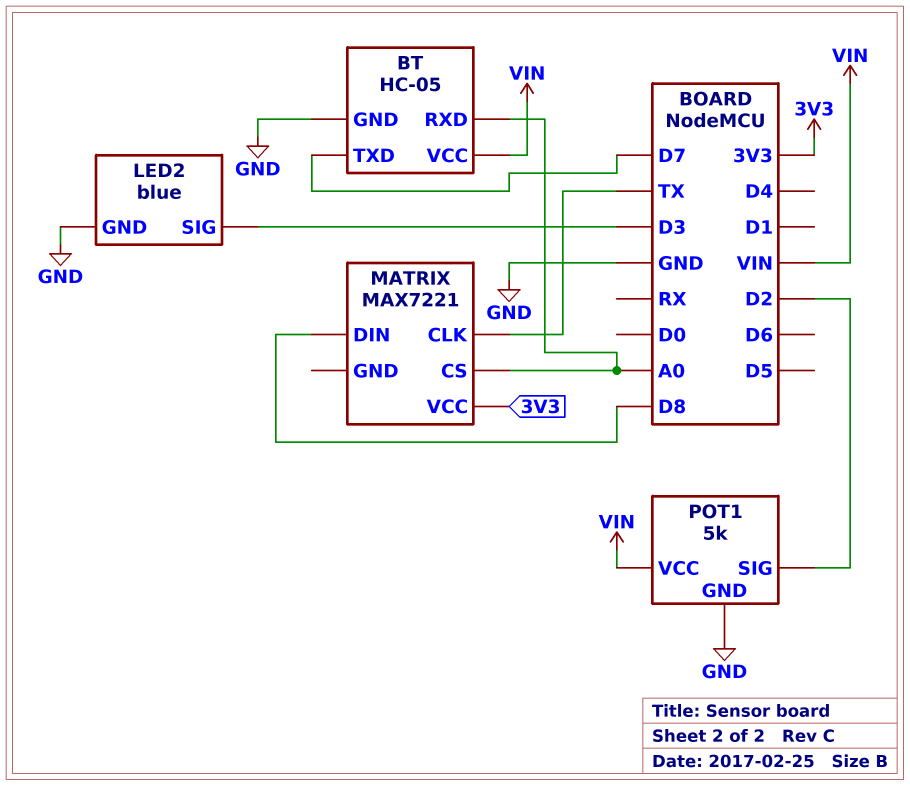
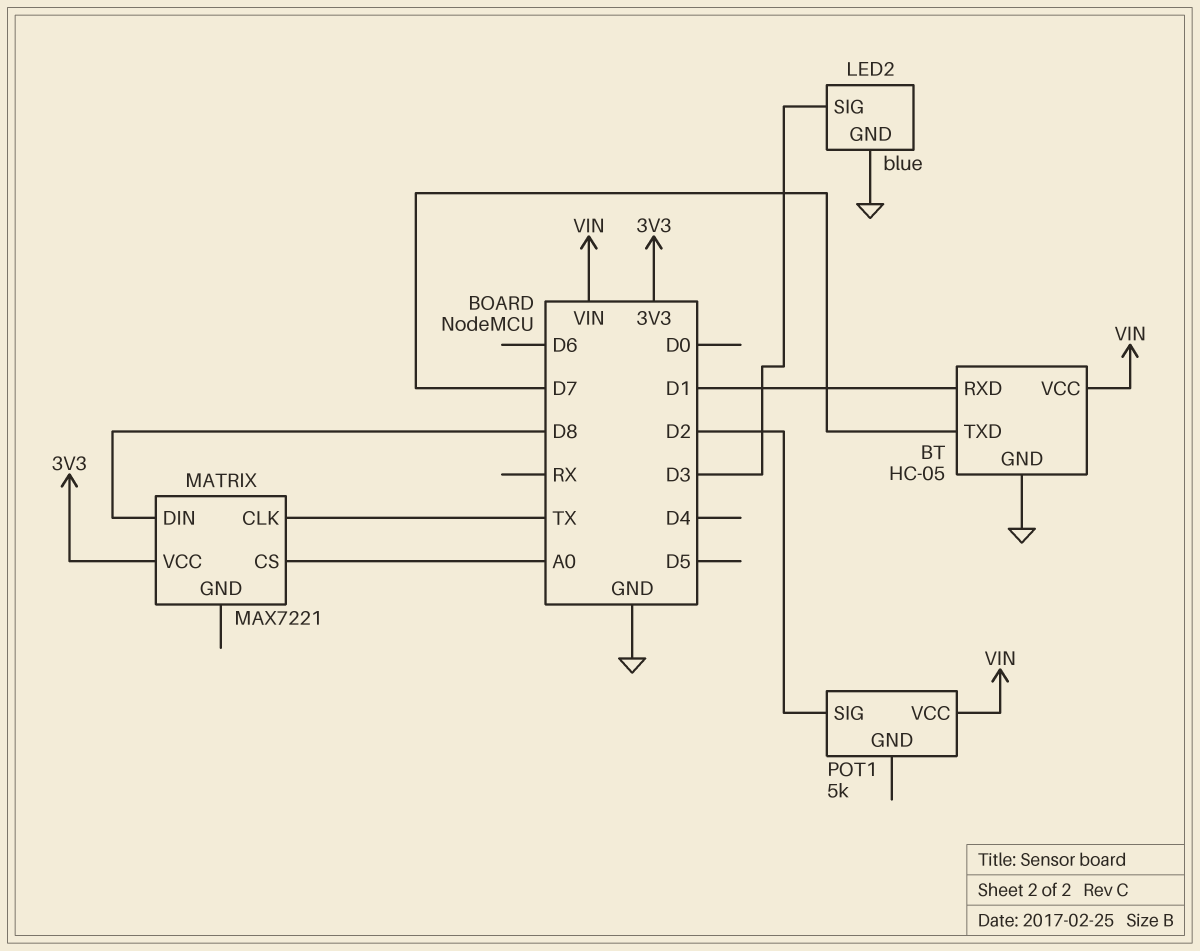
BT pin RXD: A0 -> D1
POT1 pin GND: GND -> none

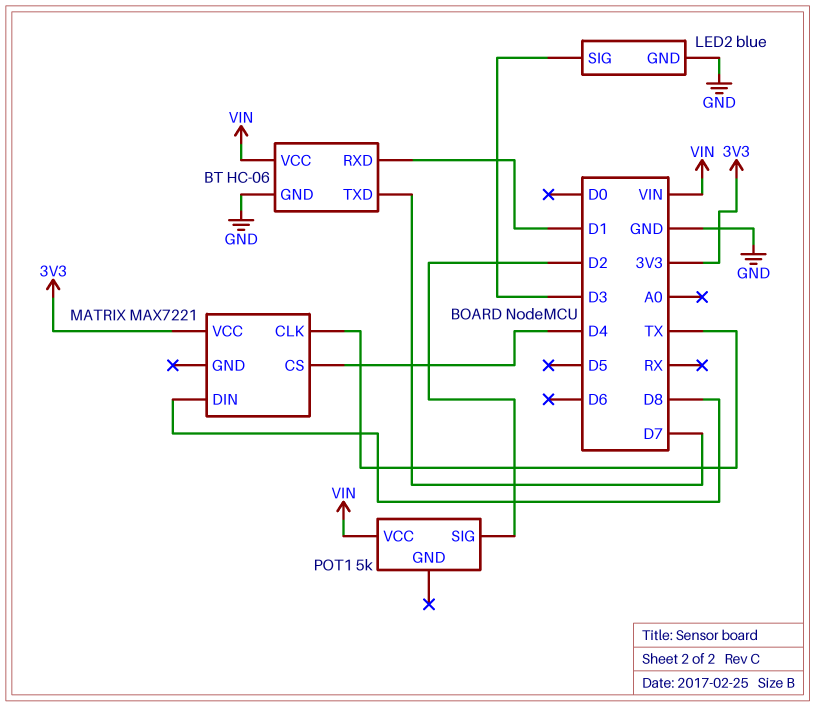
BT: HC-05 -> HC-06
MATRIX pin CS: A0 -> D4

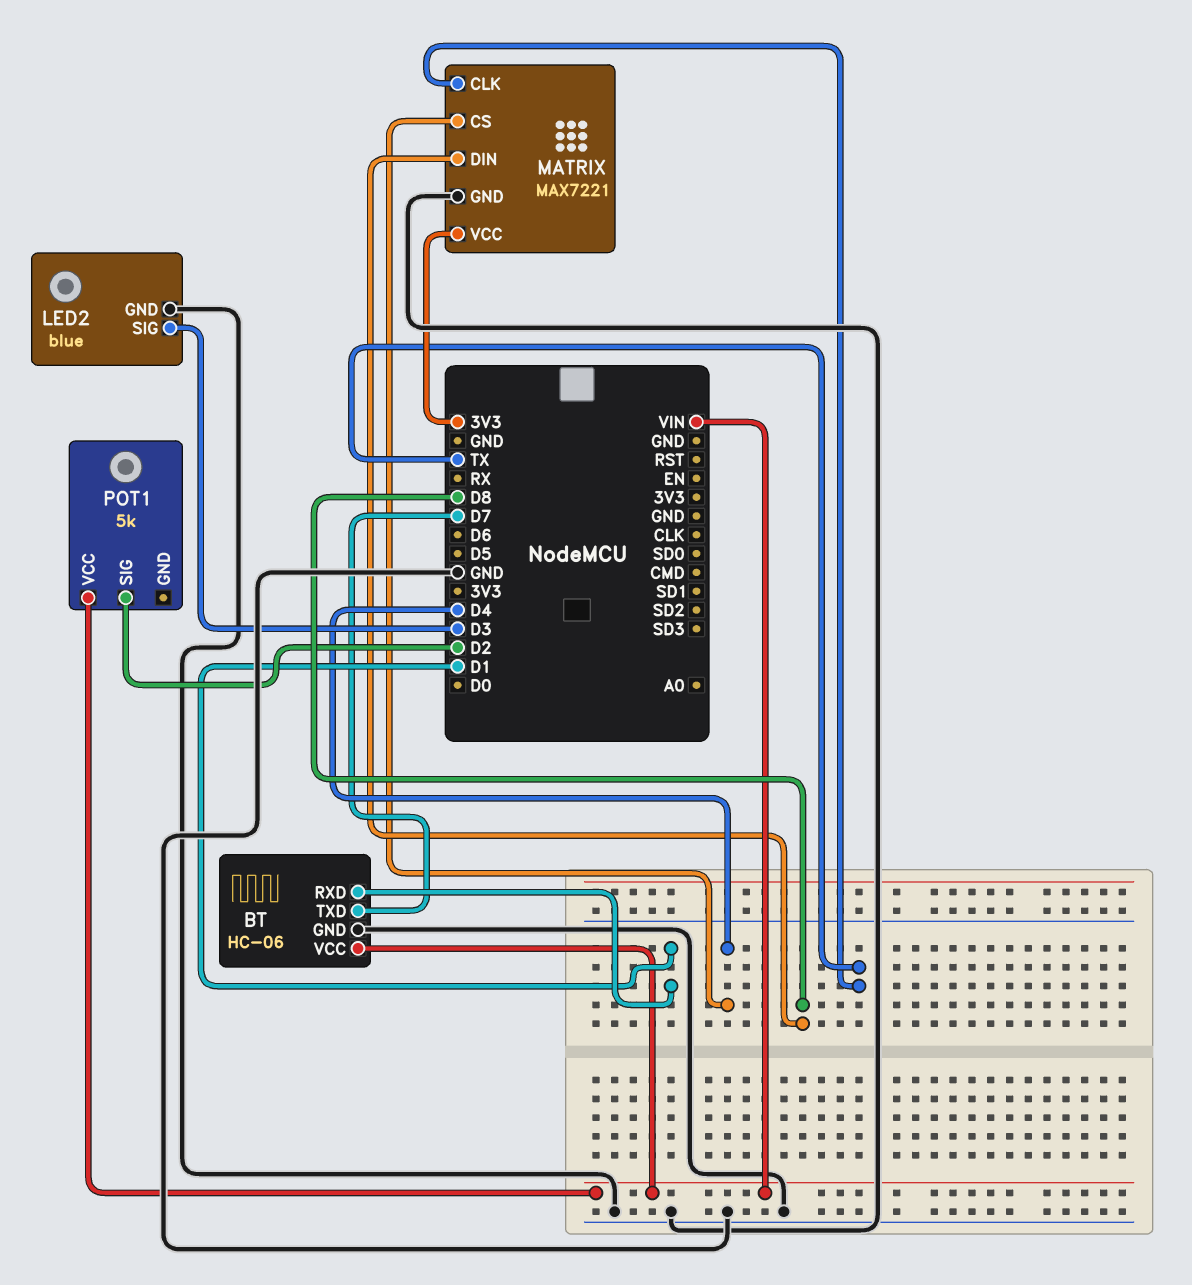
MATRIX pin GND: none -> GND

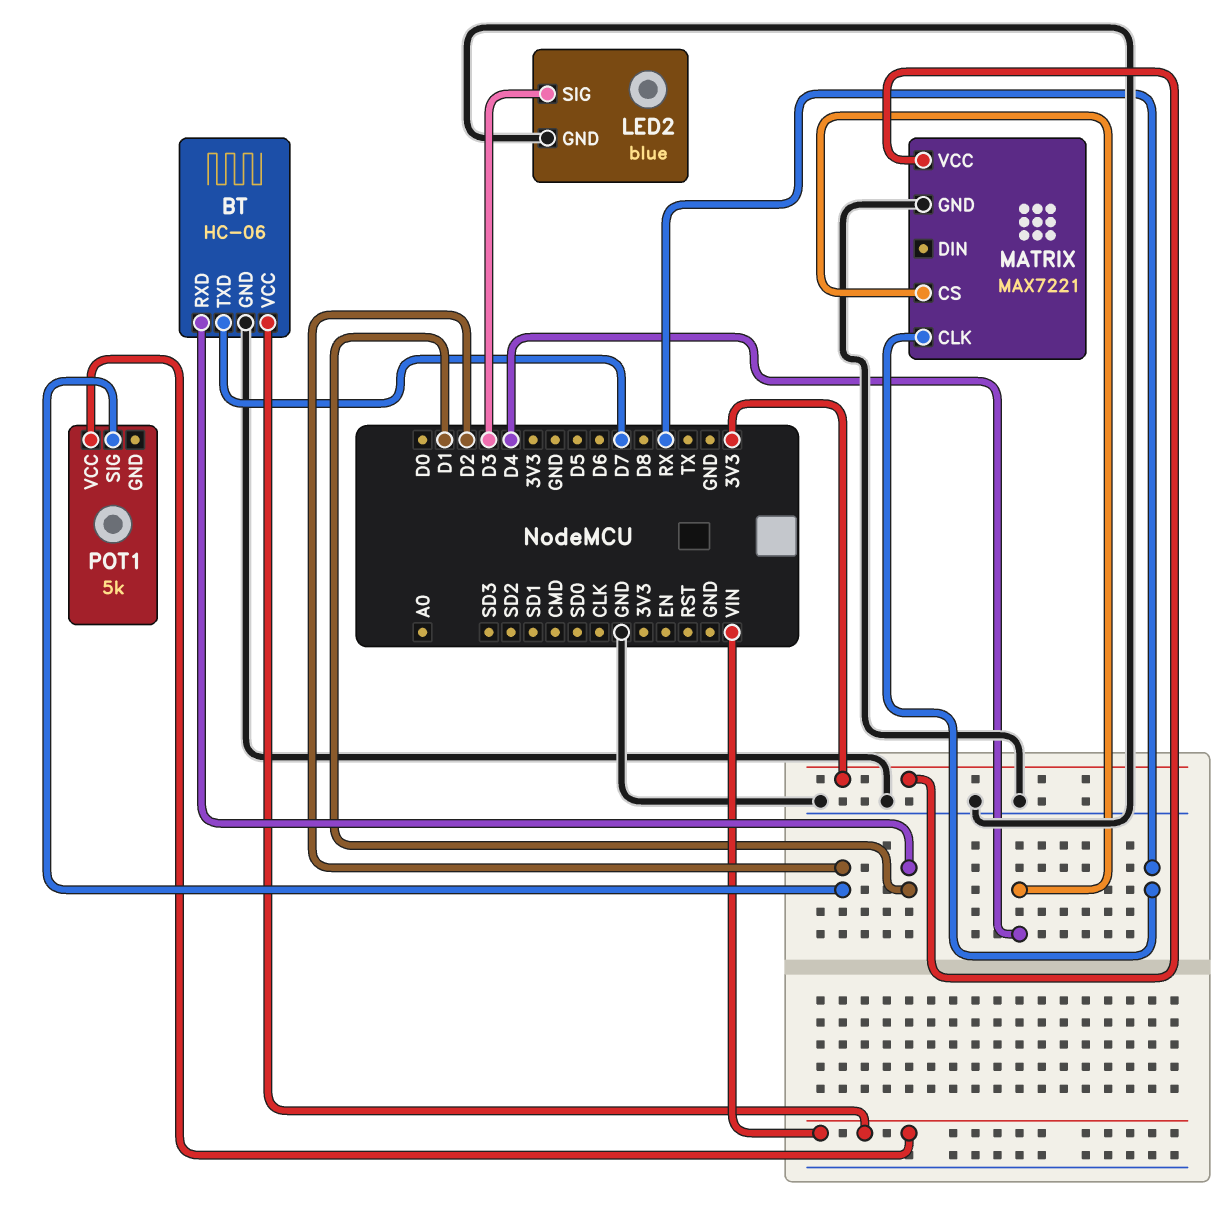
MATRIX pin CLK: TX -> RX
MATRIX pin DIN: D8 -> none

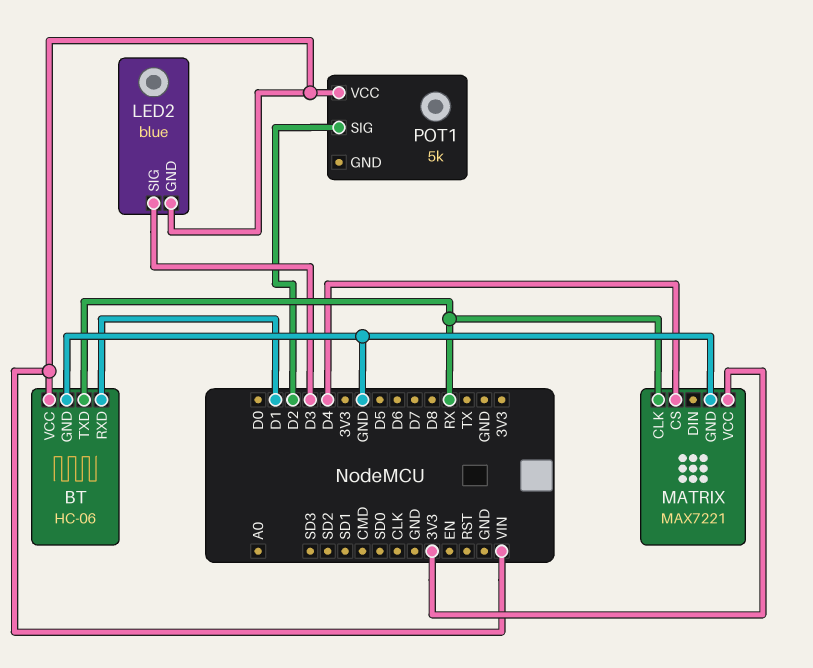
BT pin TXD: D7 -> RX
LED2 pin GND: GND -> VIN

